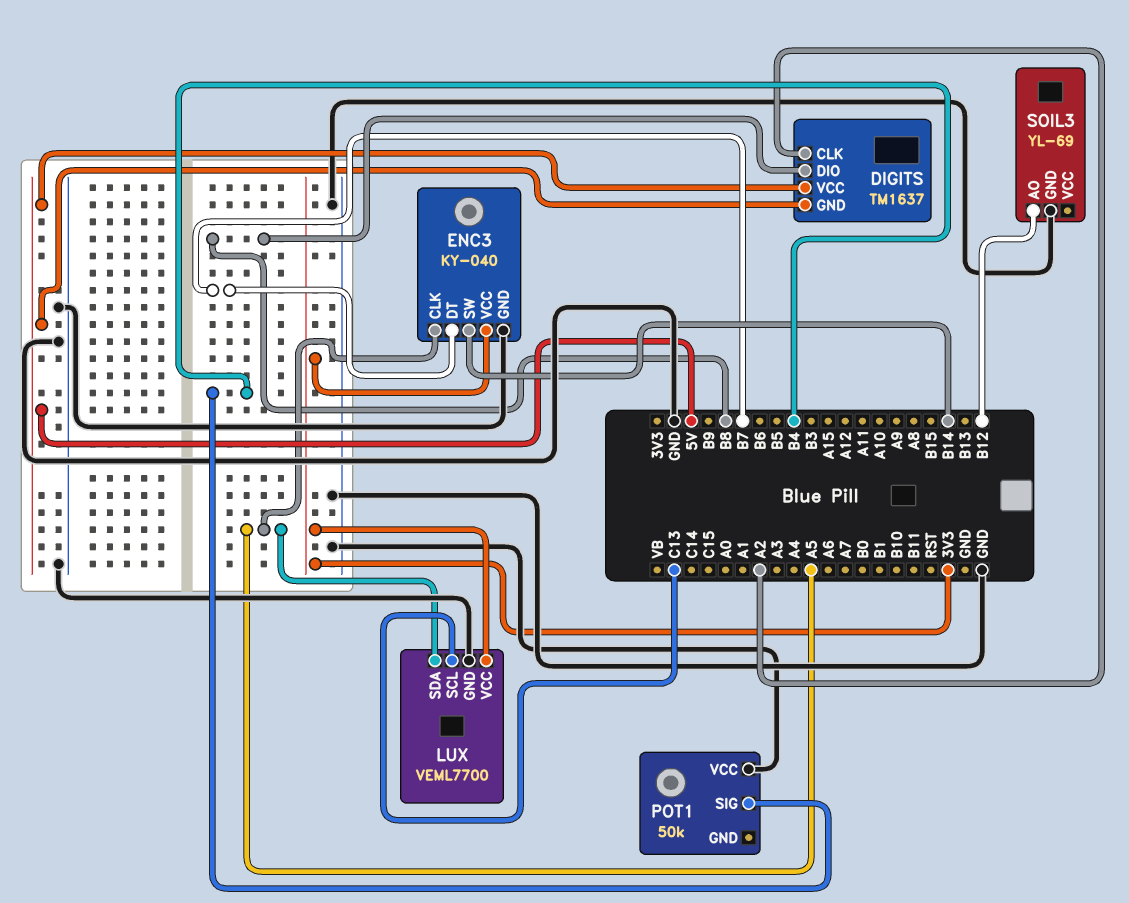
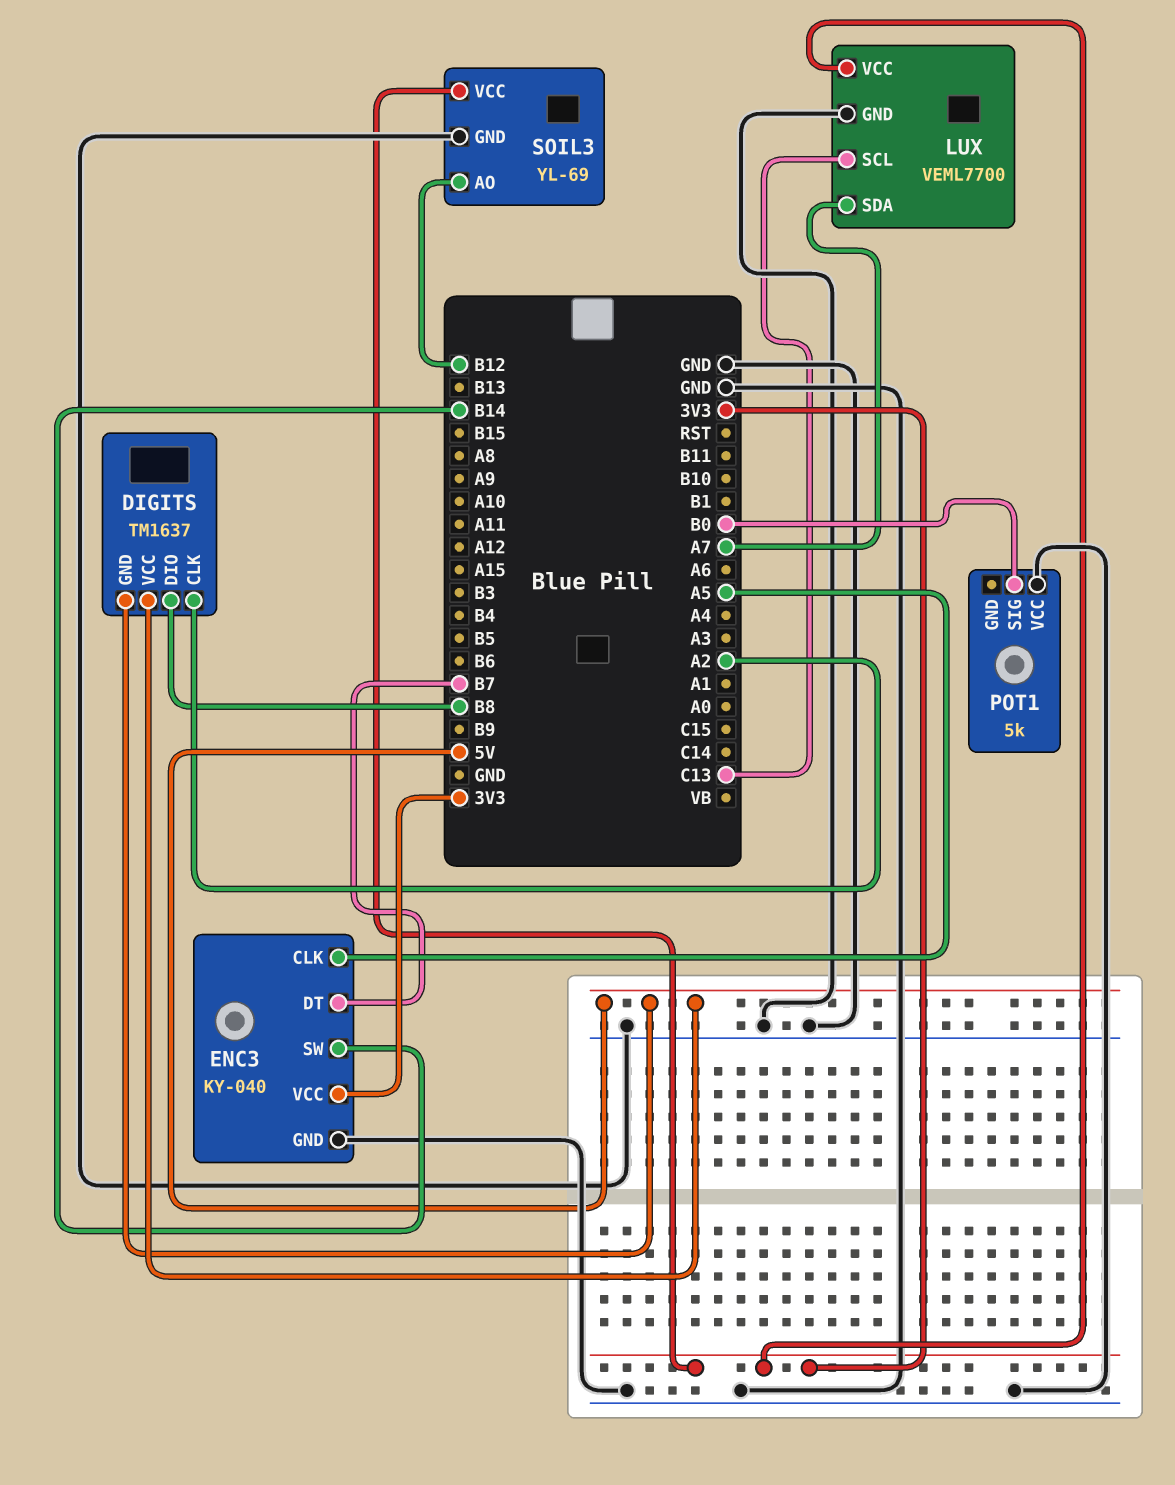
LUX pin SDA: A5 -> A7
POT1: 50k -> 5k
POT1 pin SIG: B4 -> B0
SOIL3 pin VCC: none -> 3V3

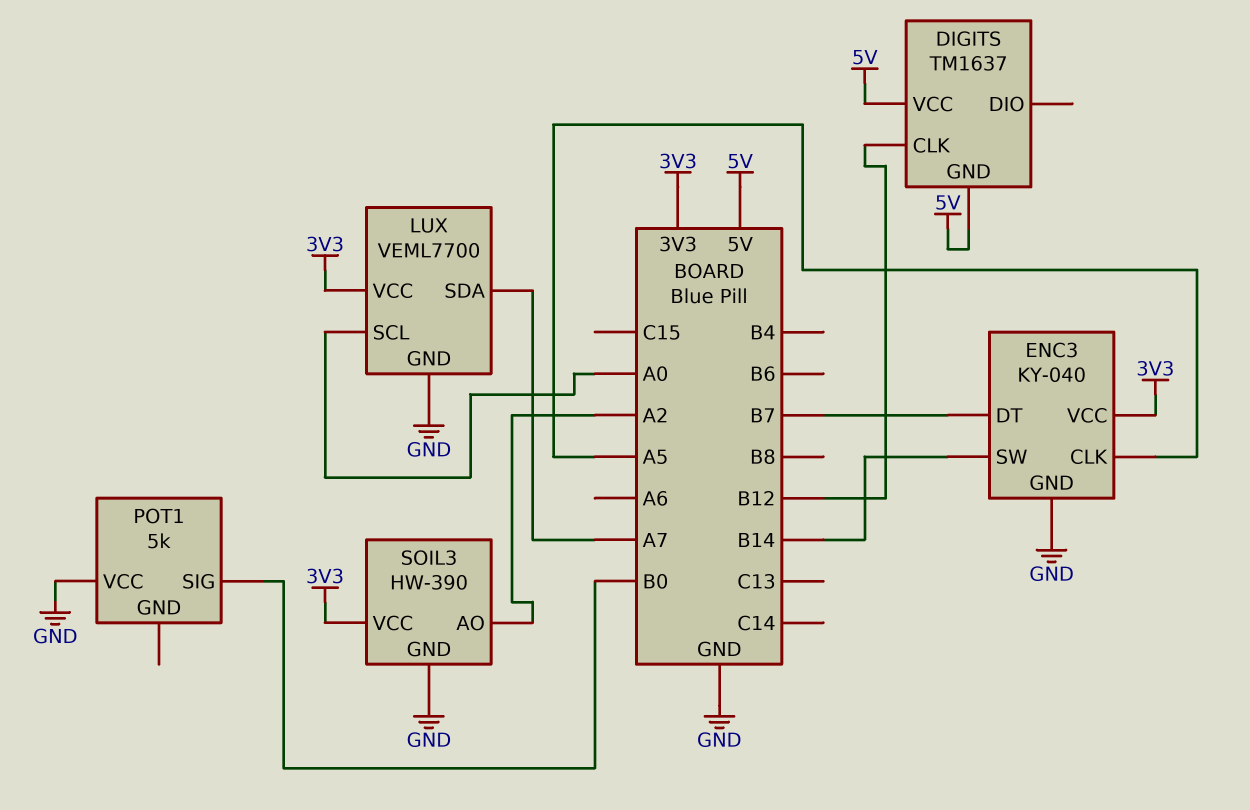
DIGITS pin CLK: A2 -> B12
DIGITS pin DIO: B8 -> none
LUX pin SCL: C13 -> A0
SOIL3: YL-69 -> HW-390
SOIL3 pin AO: B12 -> A2

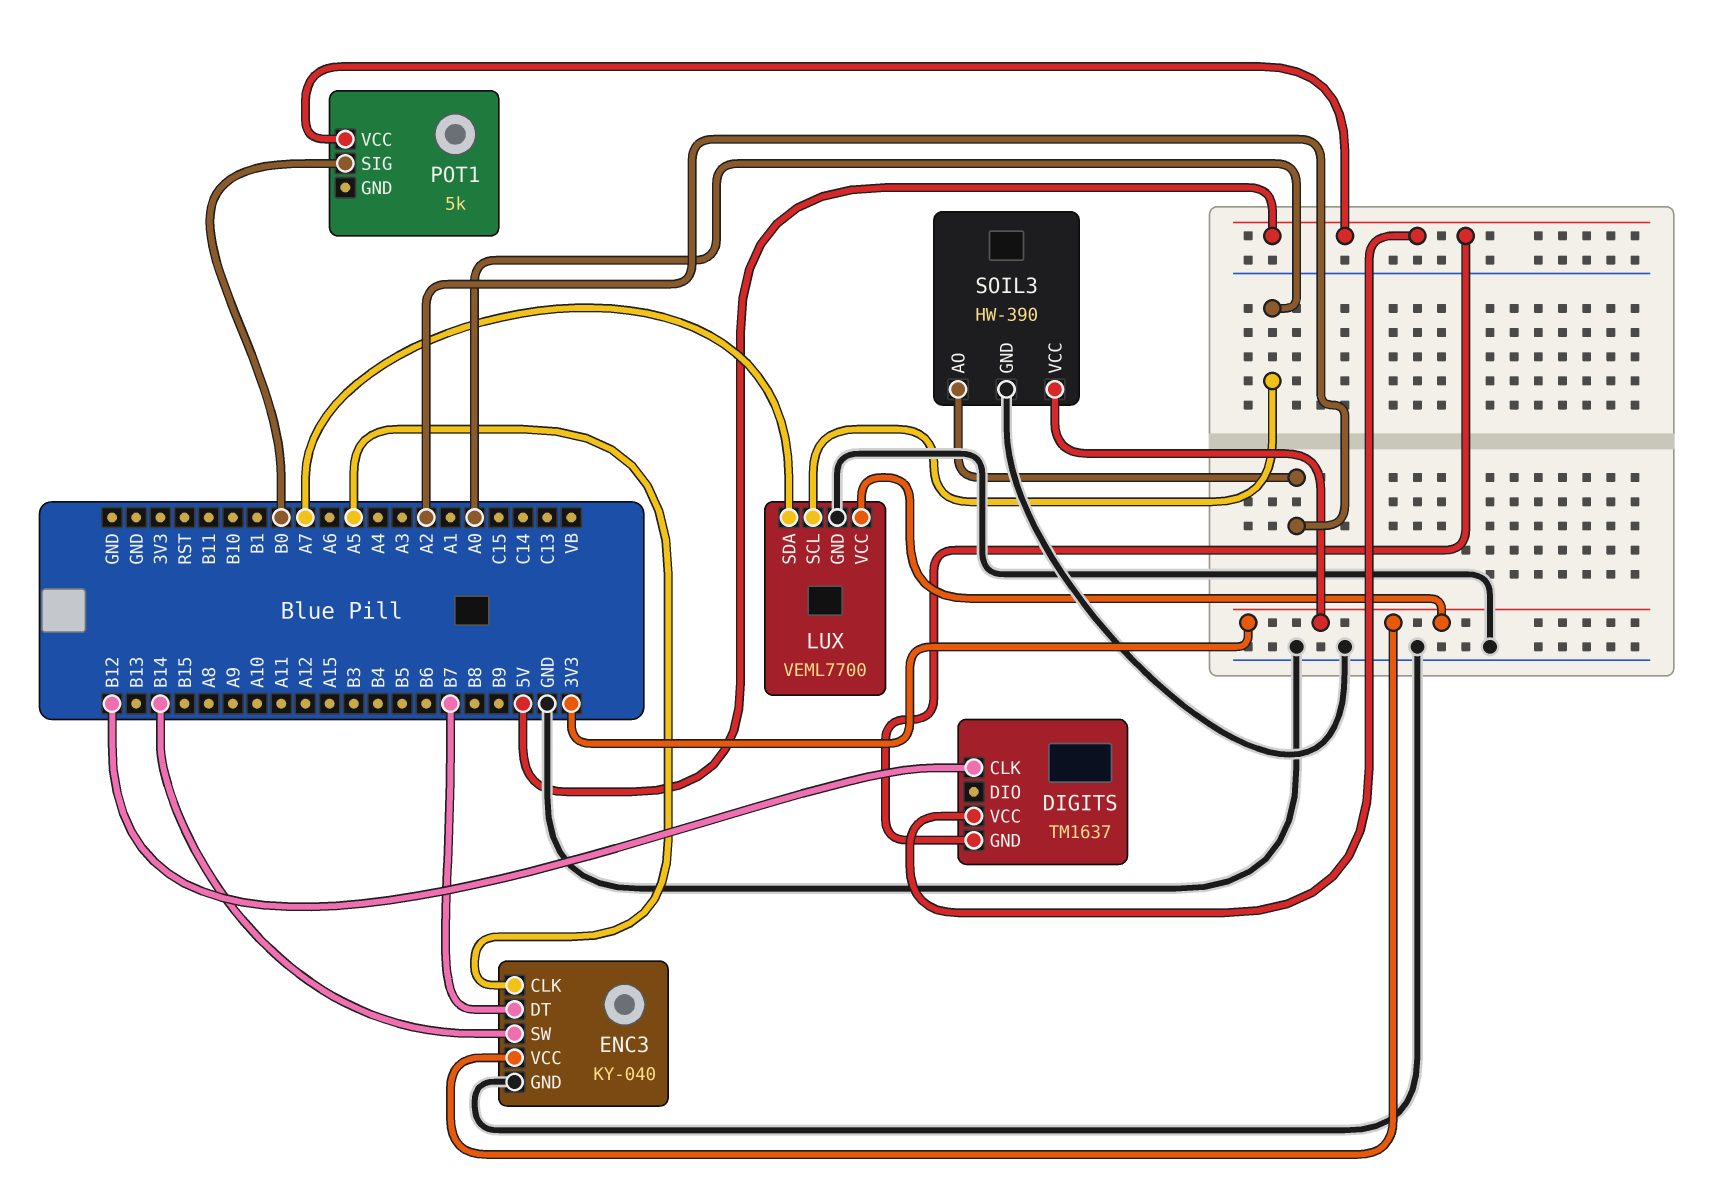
POT1 pin VCC: GND -> 5V

